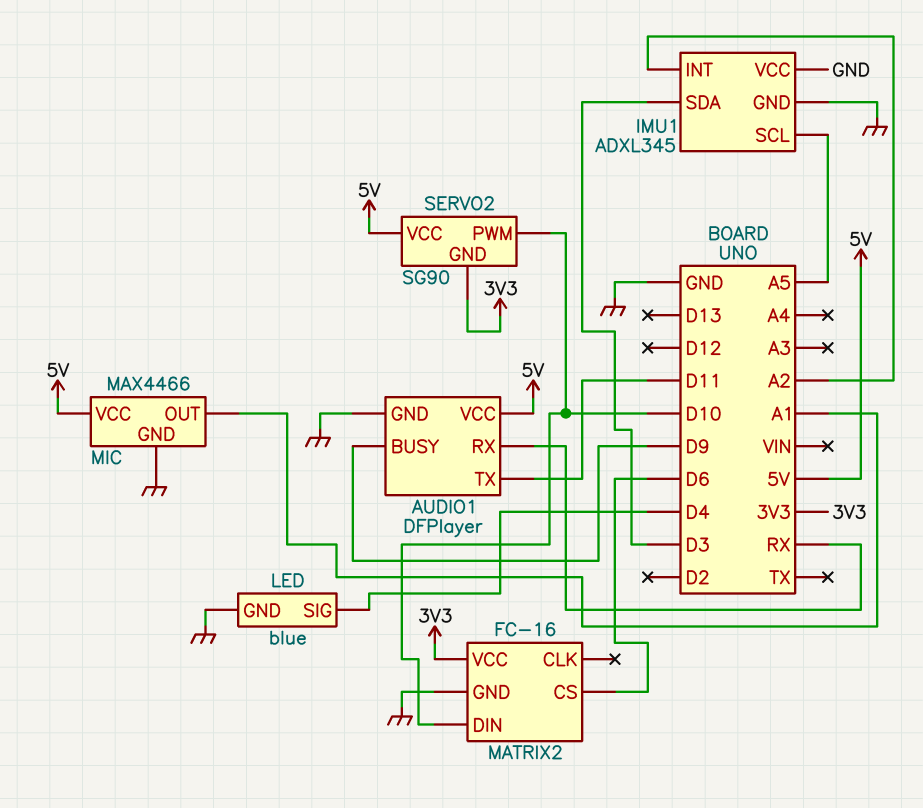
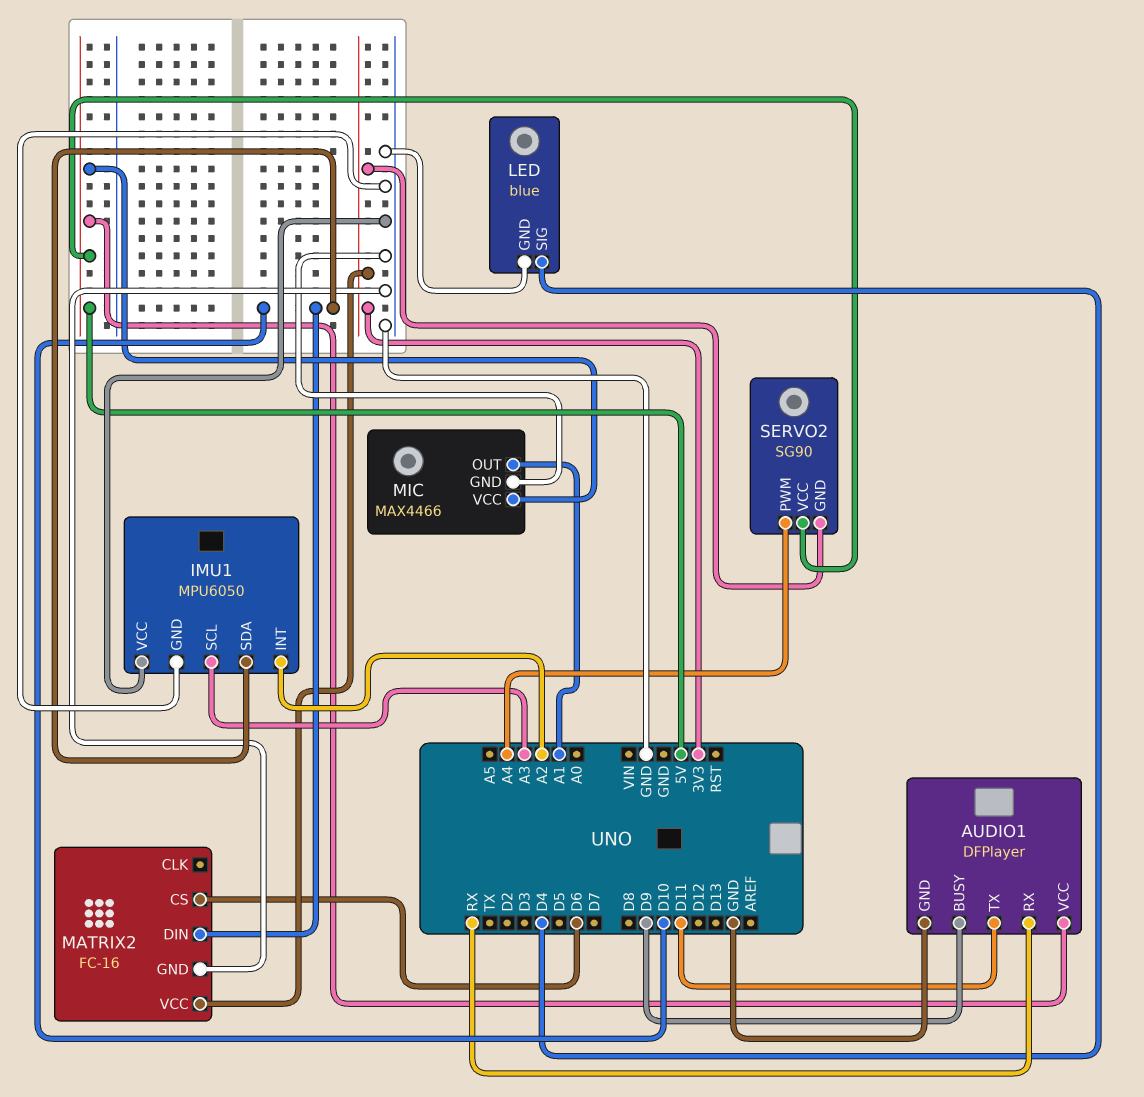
IMU1: ADXL345 -> MPU6050
IMU1 pin SCL: A5 -> A3
IMU1 pin SDA: D3 -> D10
SERVO2 pin PWM: D10 -> A4

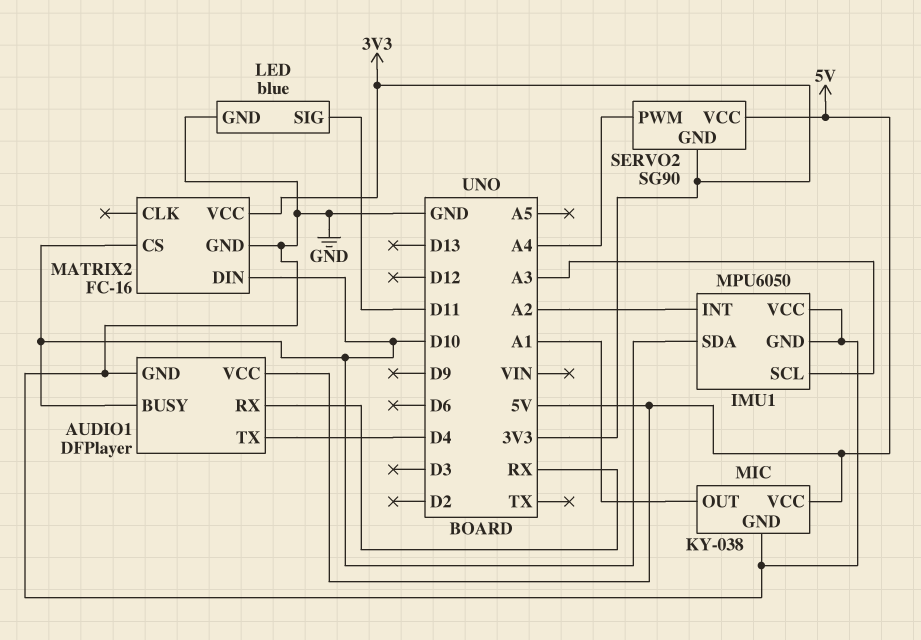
AUDIO1 pin BUSY: D9 -> D10
AUDIO1 pin TX: D11 -> D4
LED pin SIG: D4 -> D11
MATRIX2 pin CS: D6 -> D10
MIC: MAX4466 -> KY-038

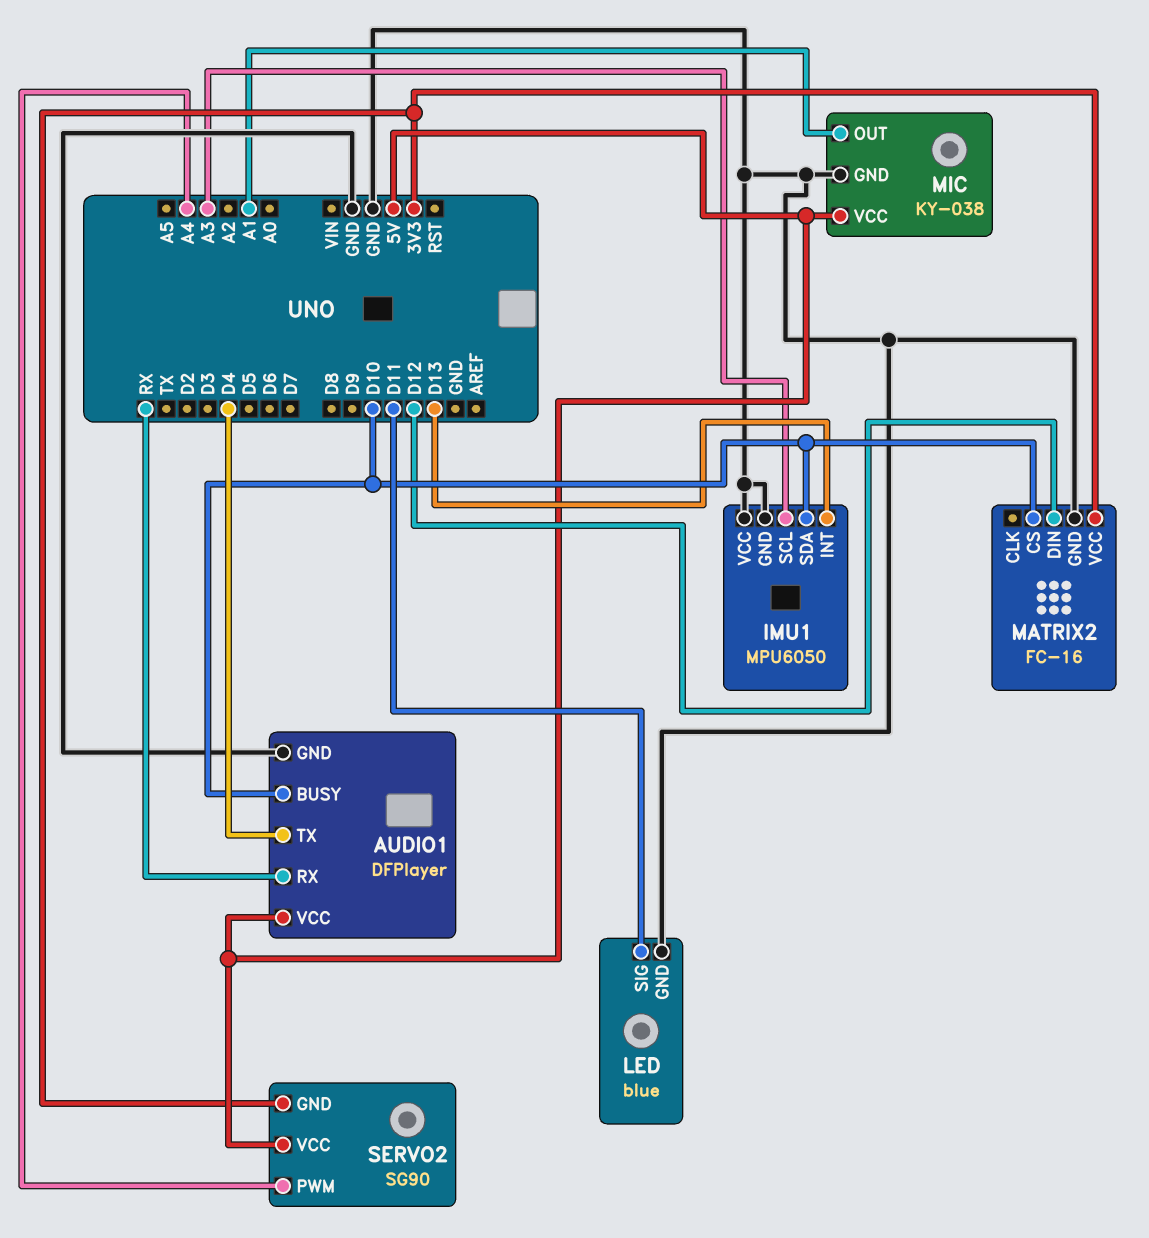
IMU1 pin INT: A2 -> D13
MATRIX2 pin DIN: D10 -> D12

